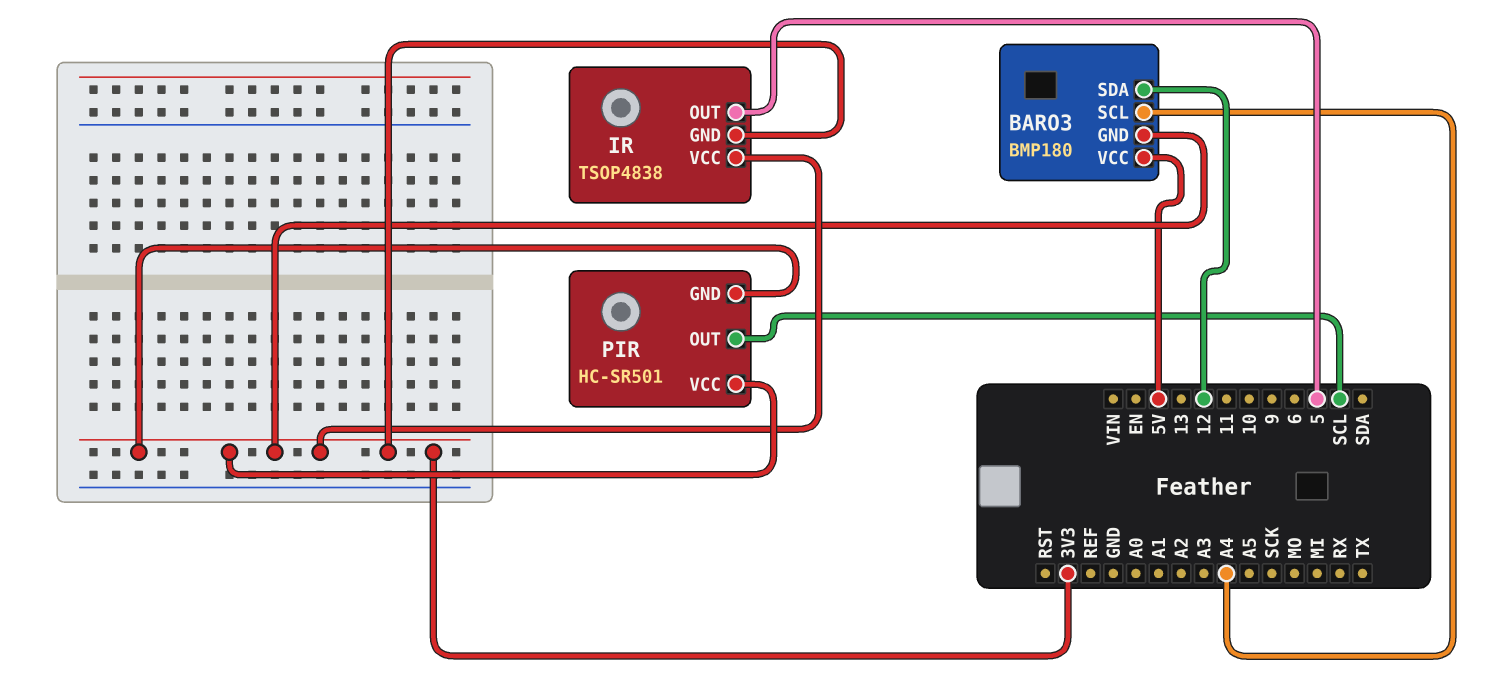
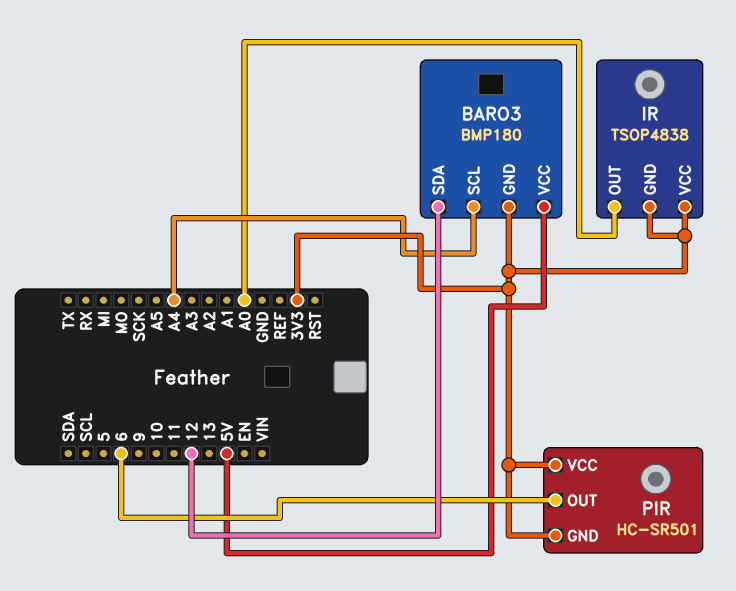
IR pin OUT: 5 -> A0
PIR pin OUT: SCL -> 6

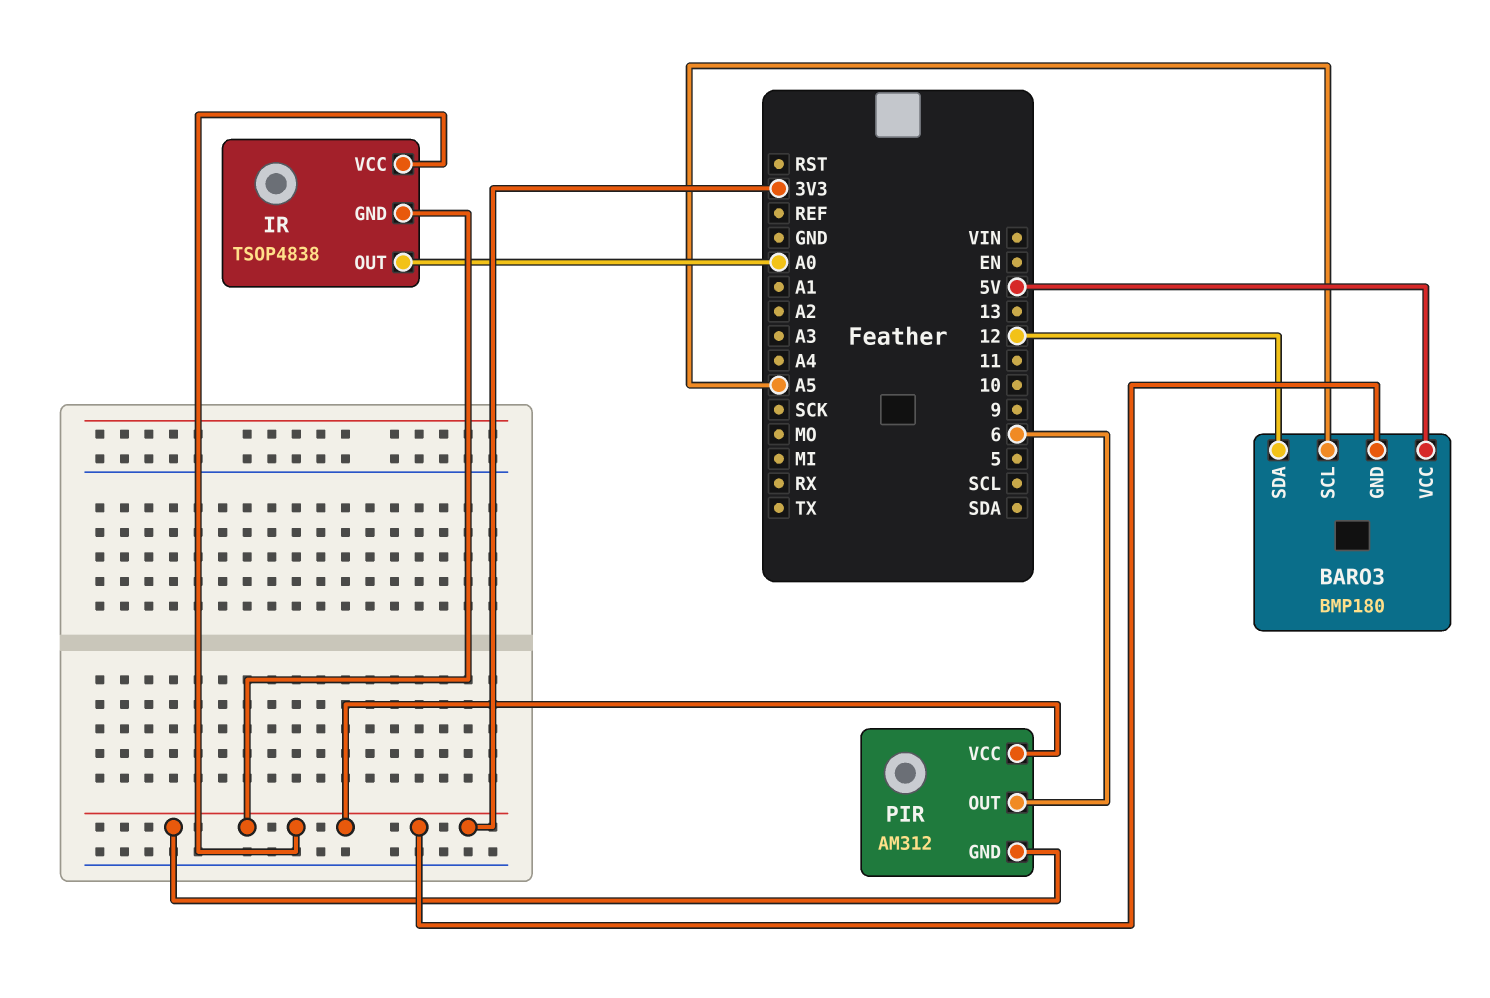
BARO3 pin SCL: A4 -> A5
PIR: HC-SR501 -> AM312

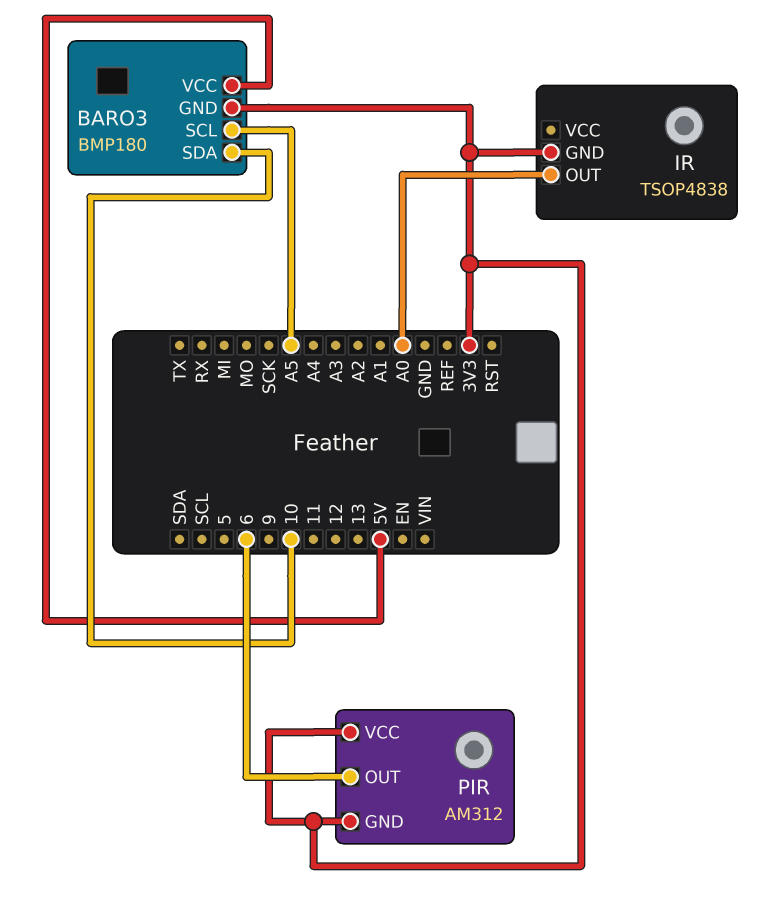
BARO3 pin SDA: 12 -> 10
IR pin VCC: 3V3 -> none

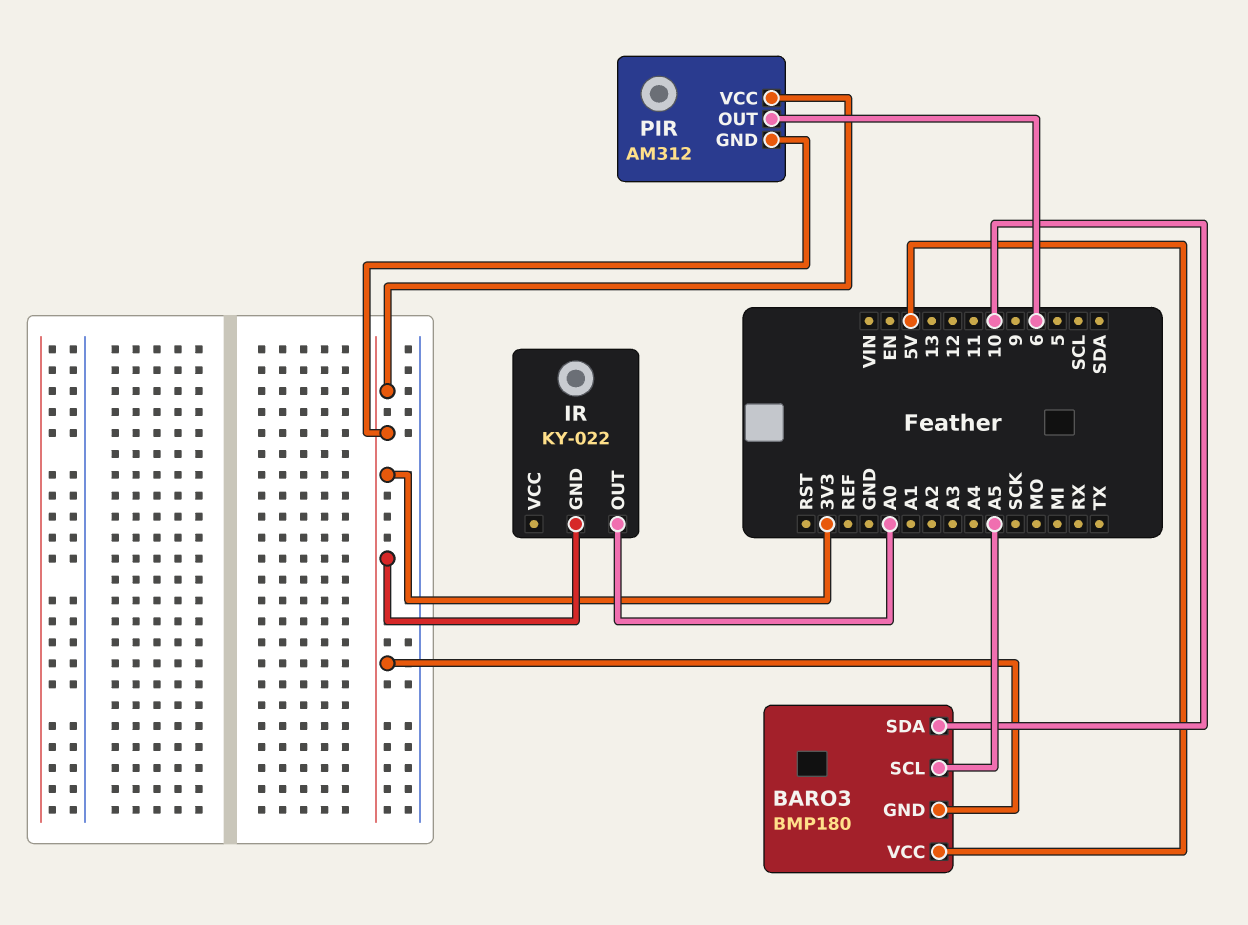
IR: TSOP4838 -> KY-022

